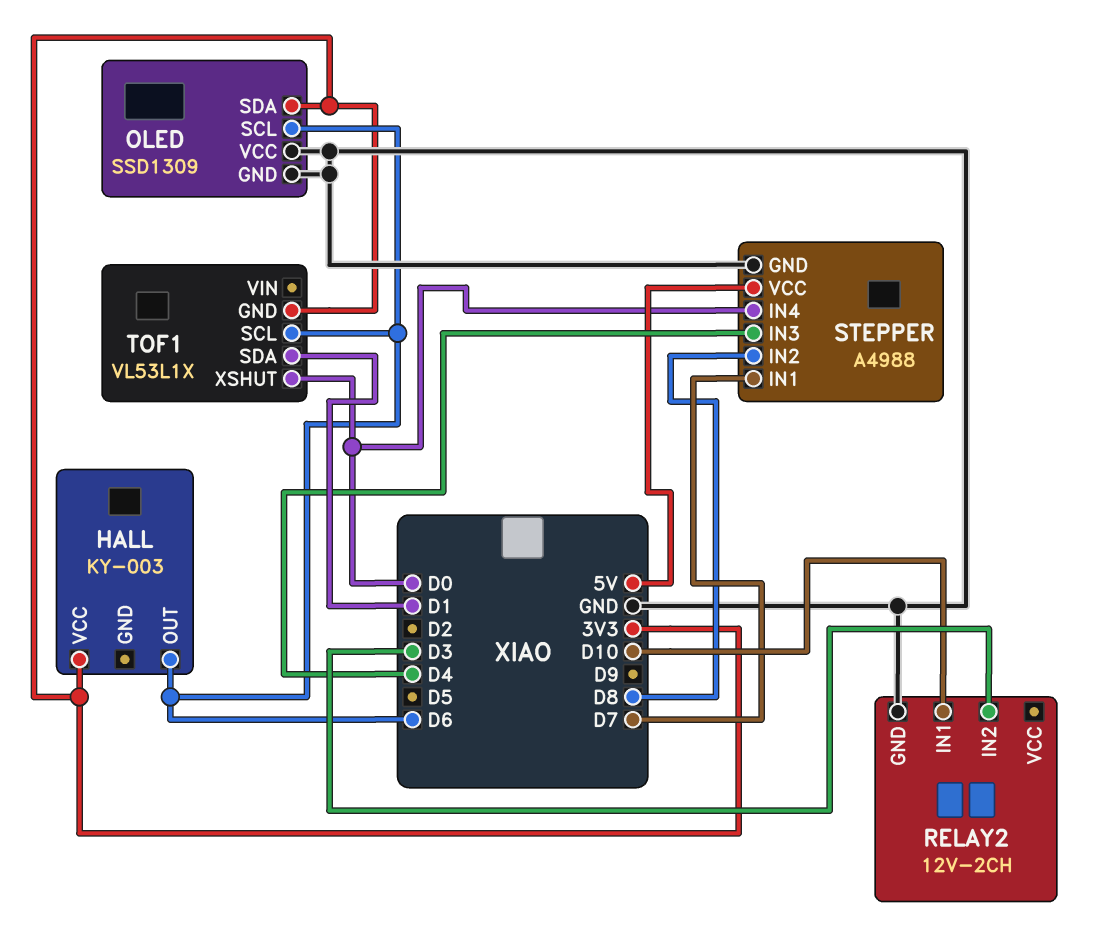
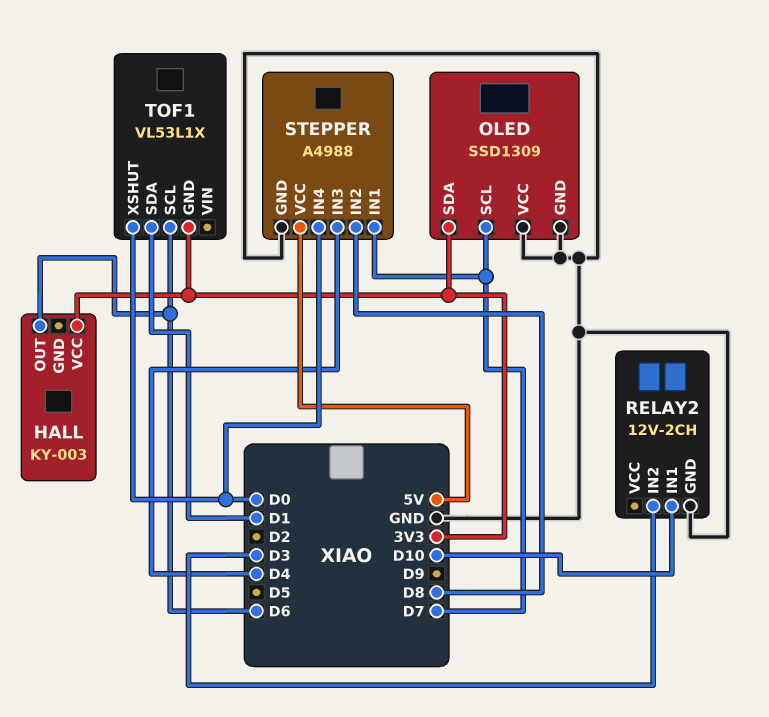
OLED pin SCL: D6 -> D7

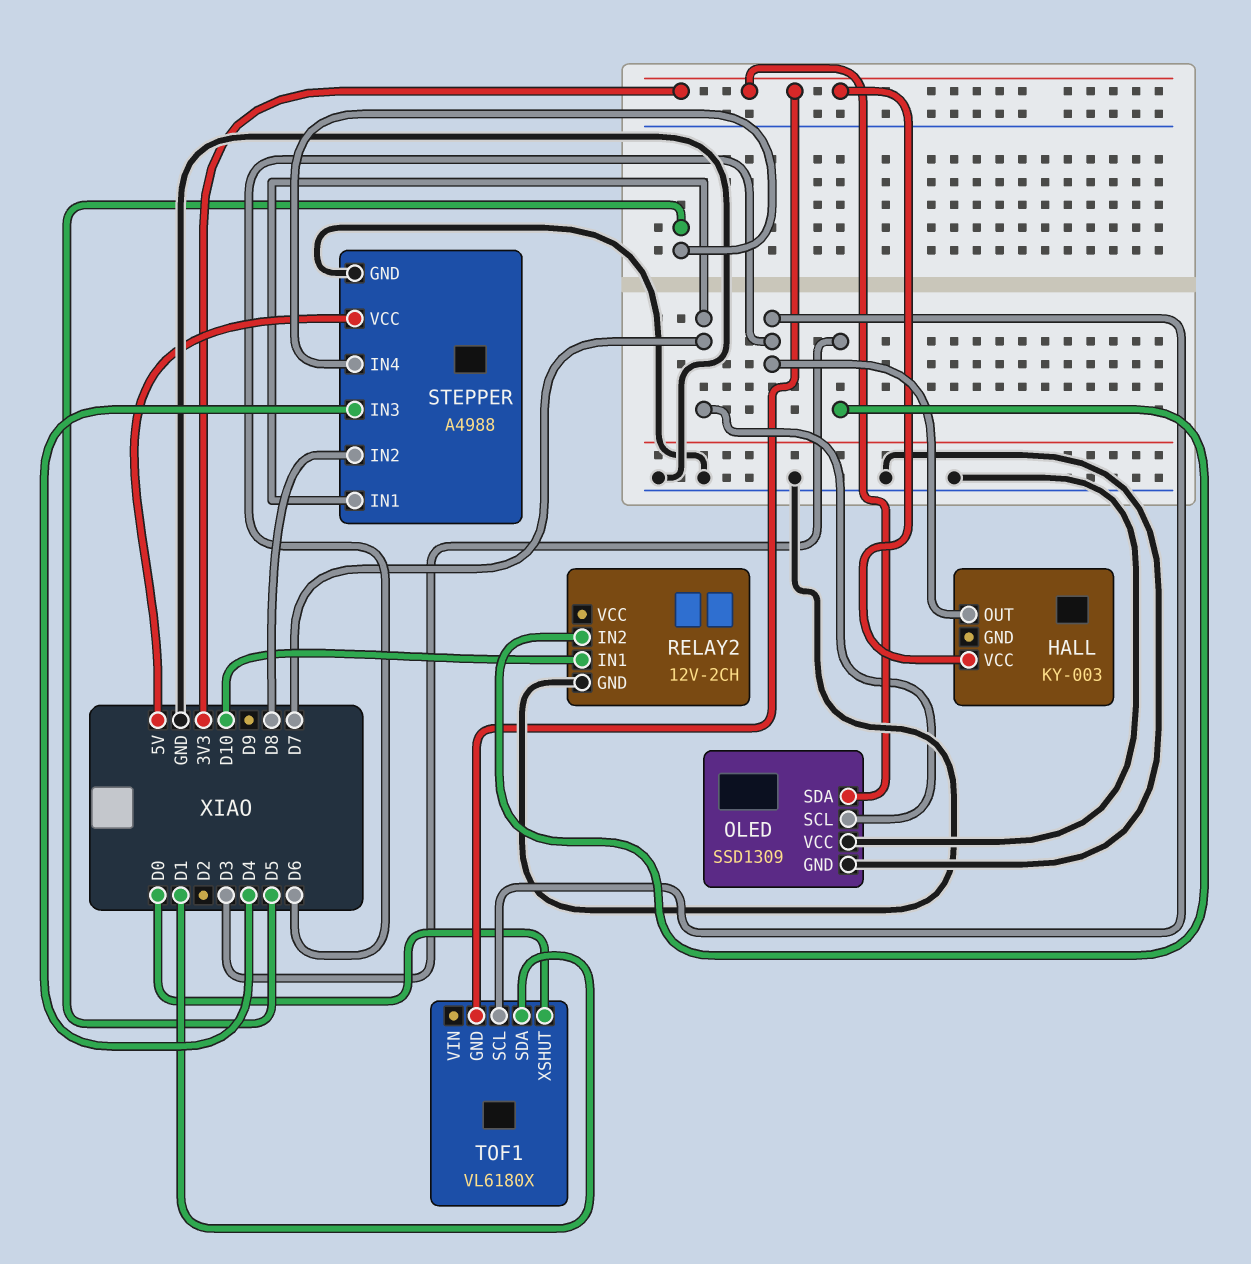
STEPPER pin IN4: D0 -> D5
TOF1: VL53L1X -> VL6180X

